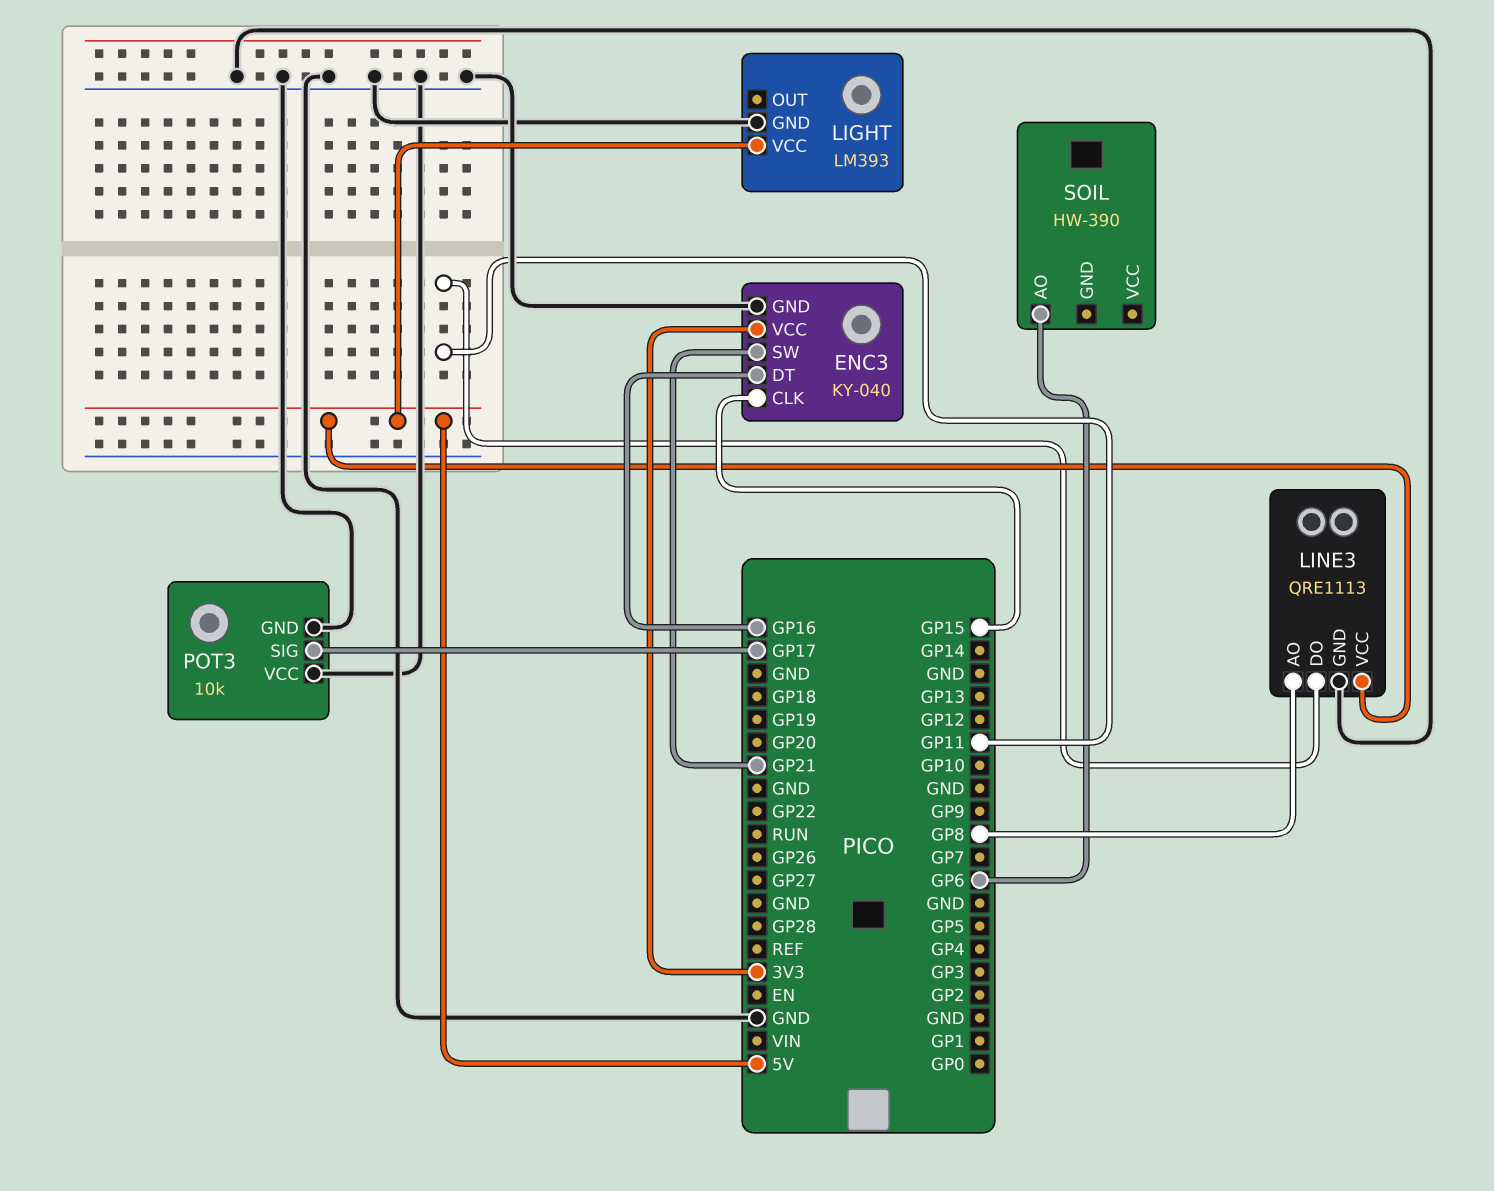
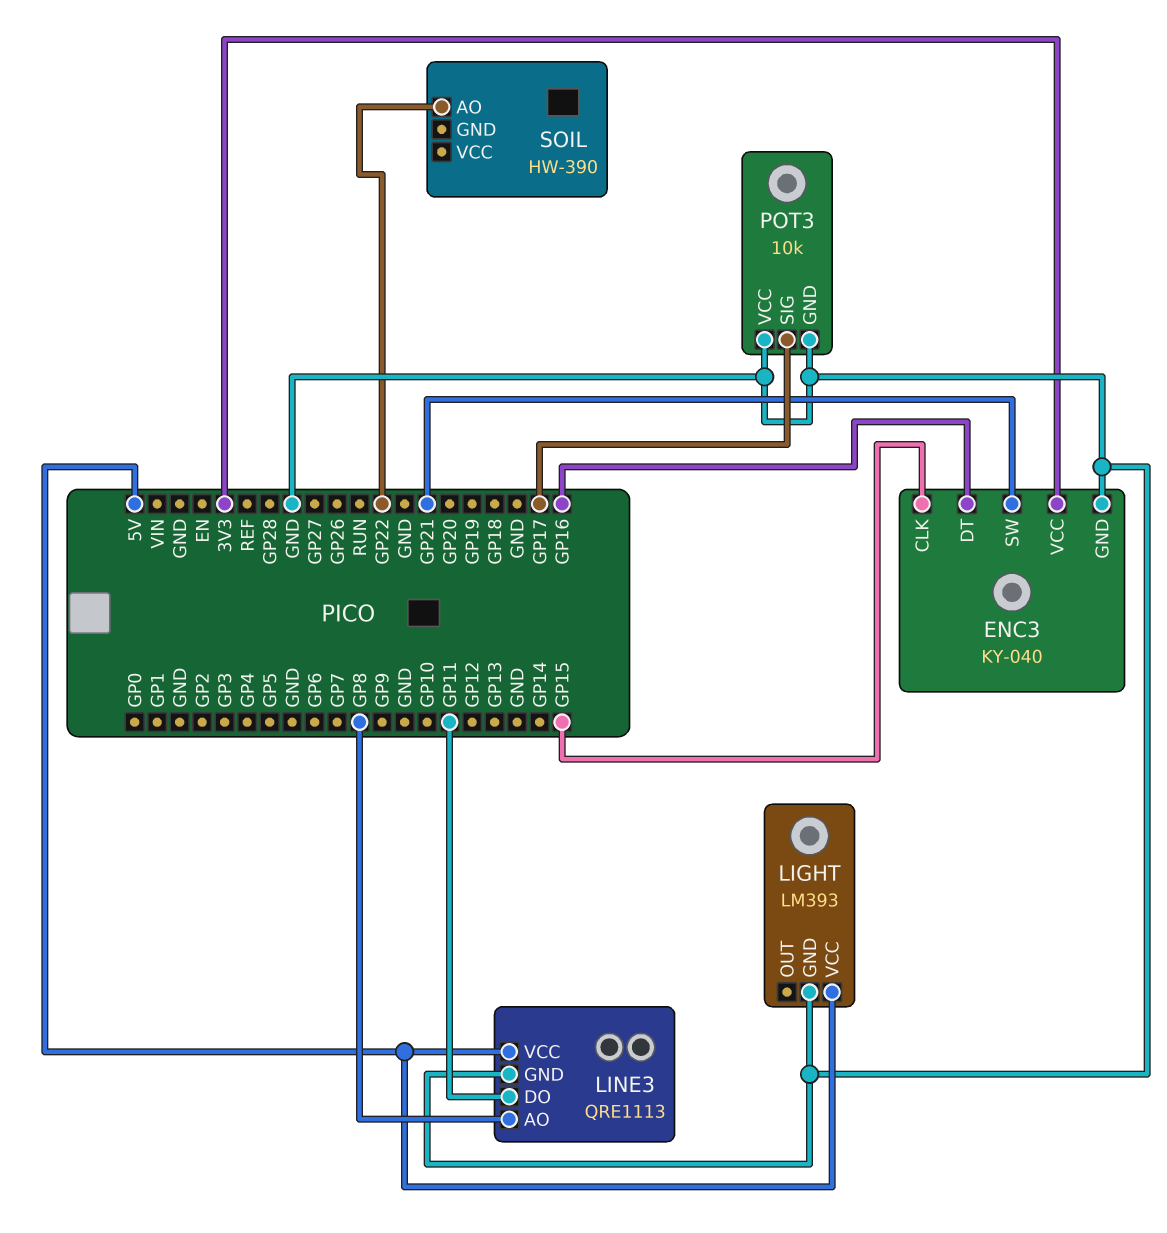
SOIL pin AO: GP6 -> GP22

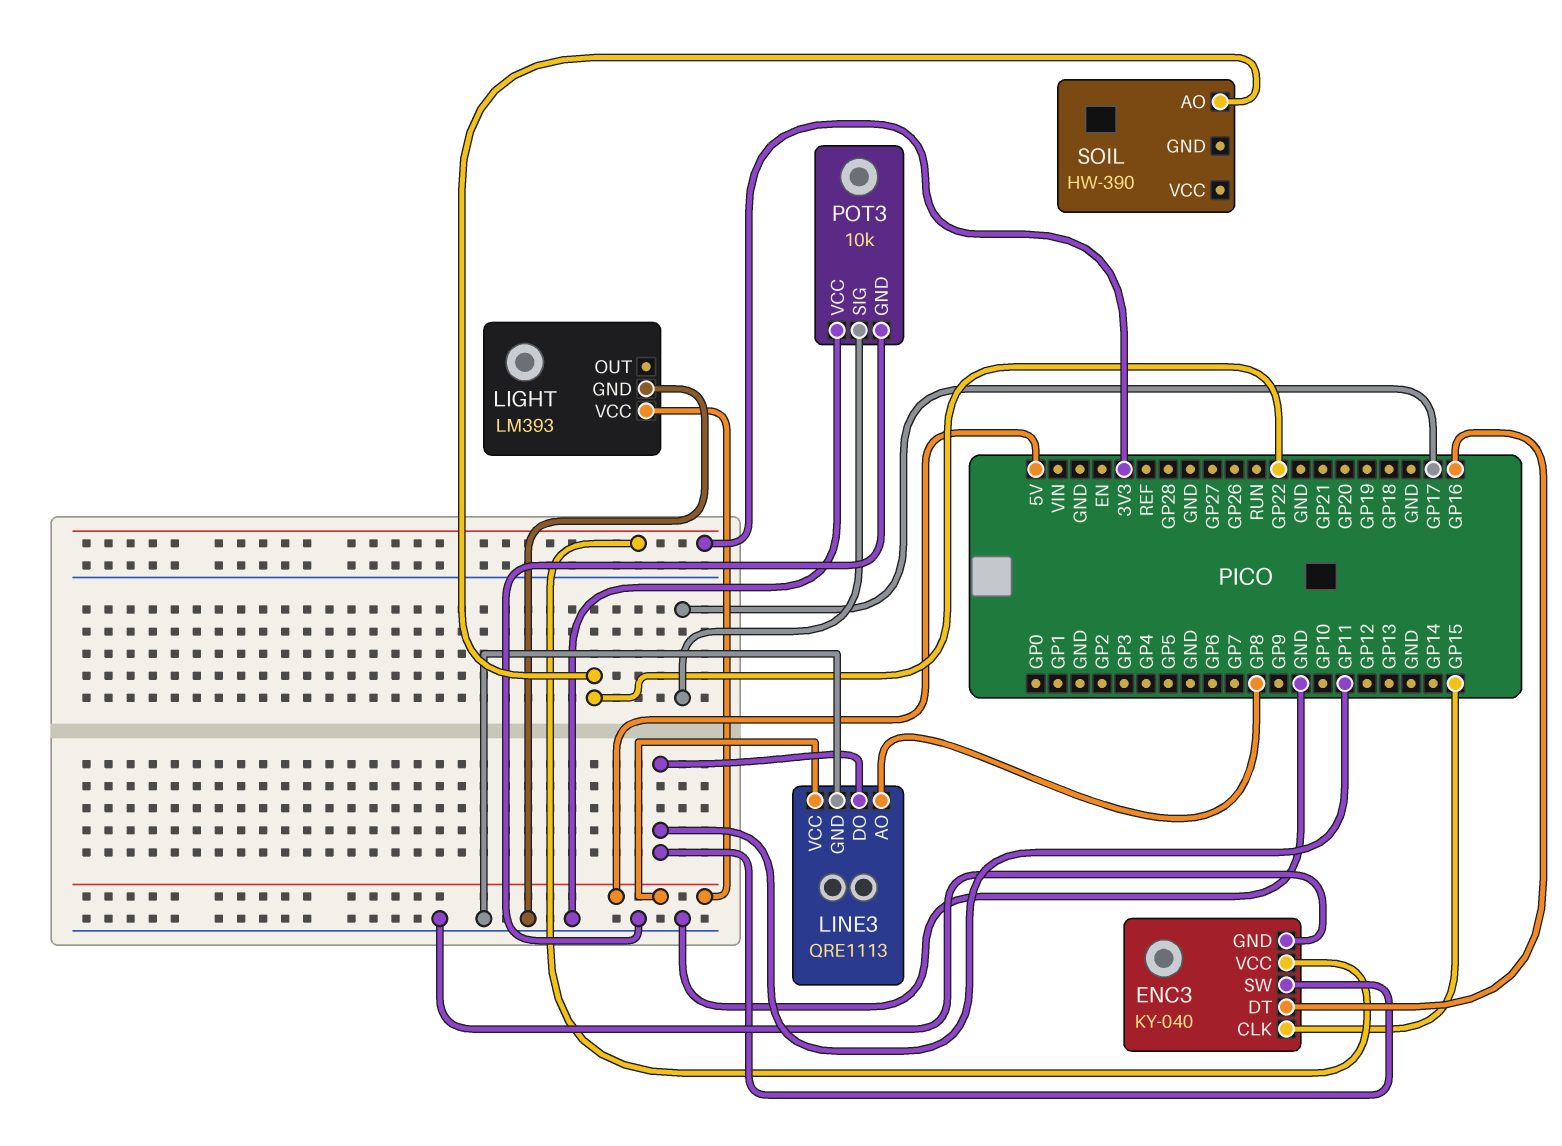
ENC3 pin SW: GP21 -> GP11

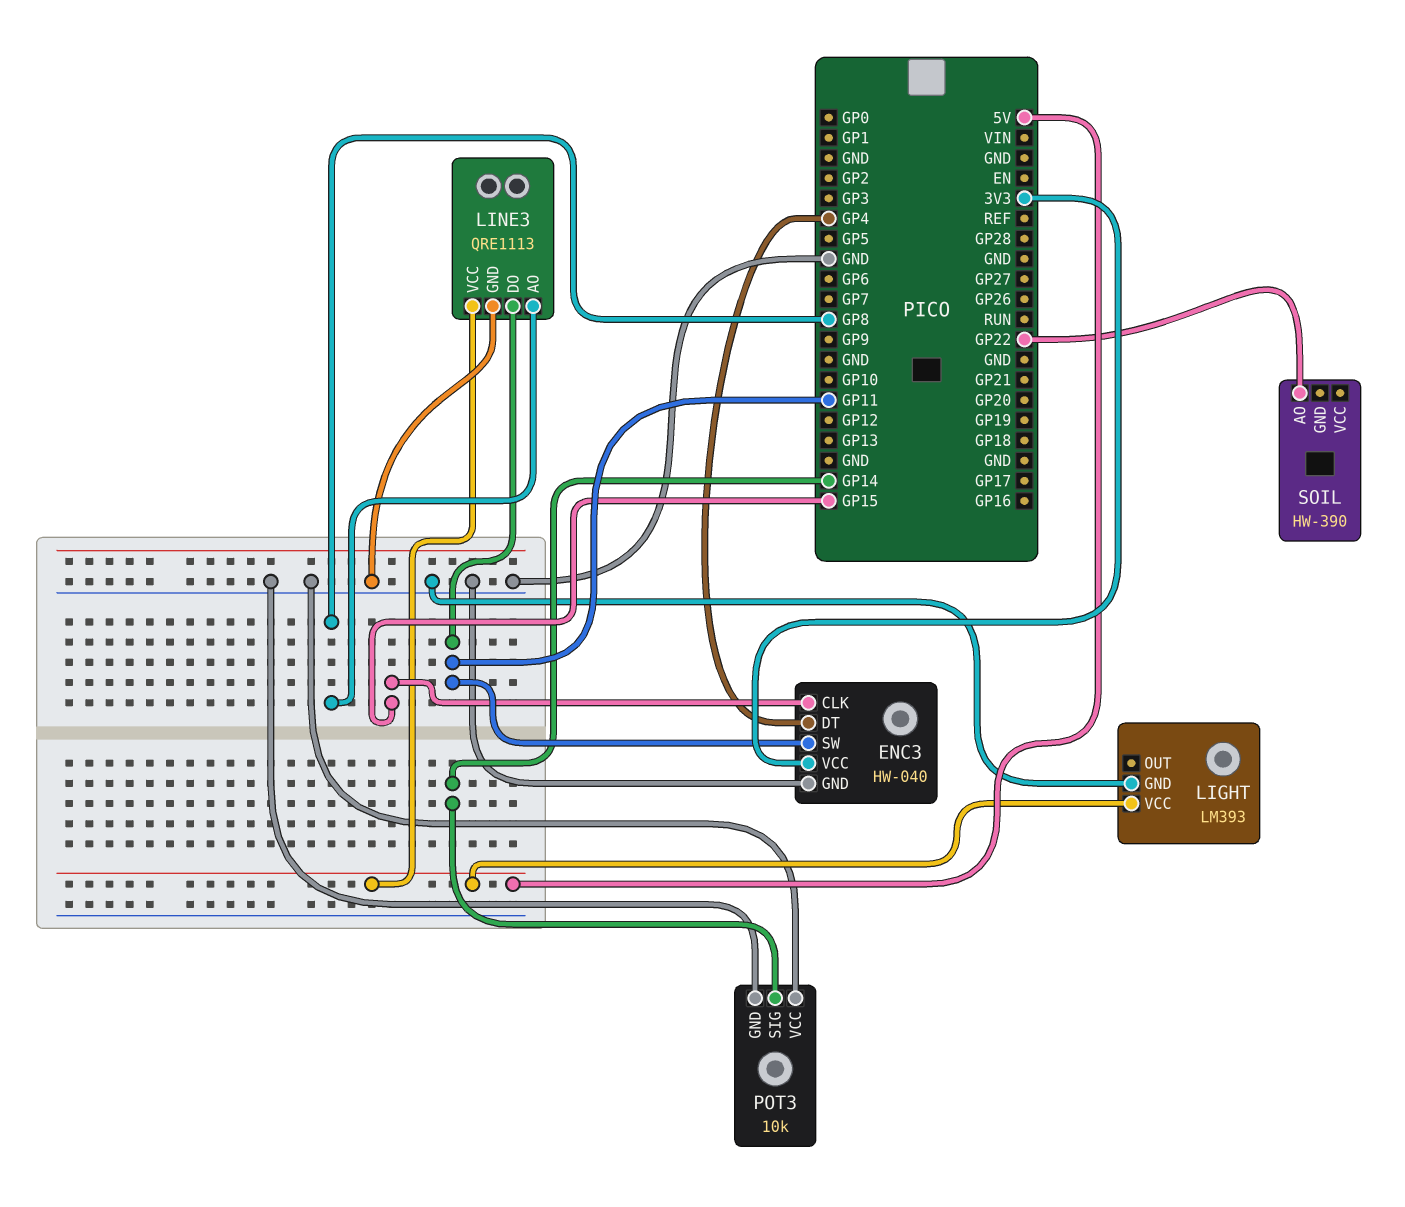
ENC3: KY-040 -> HW-040
ENC3 pin DT: GP16 -> GP4
POT3 pin SIG: GP17 -> GP14

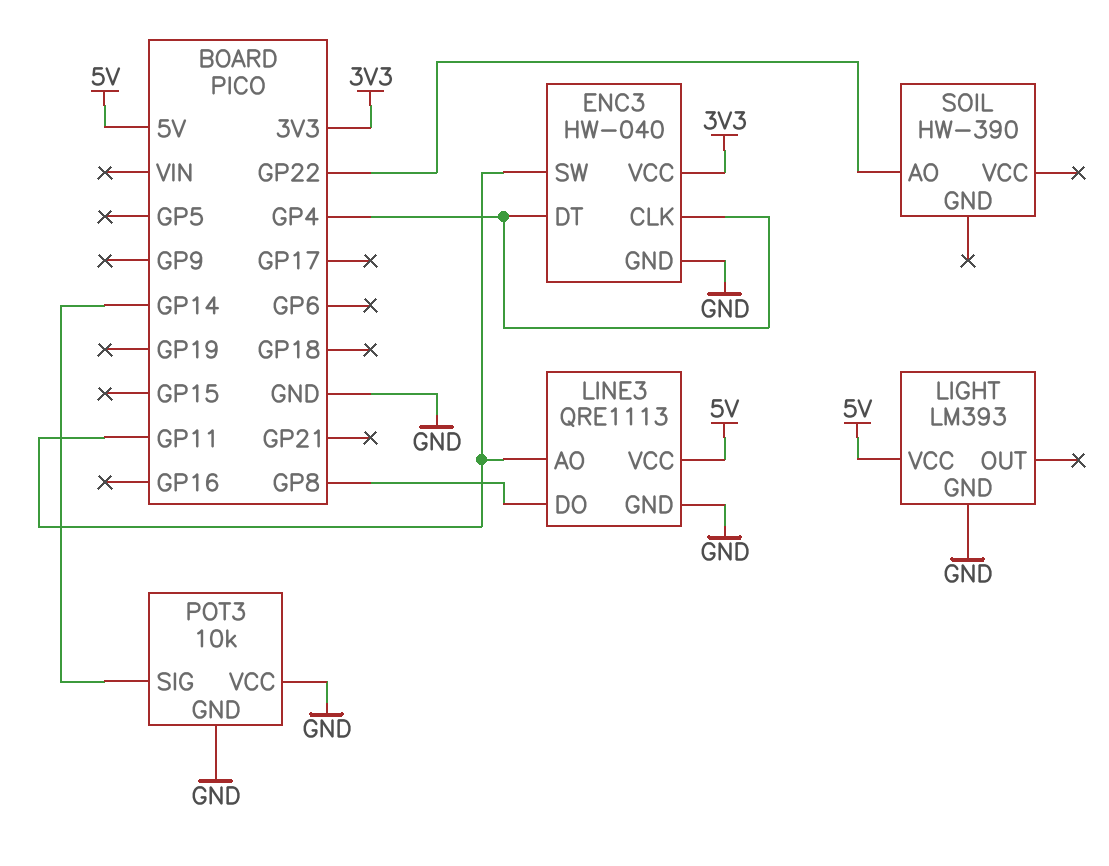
ENC3 pin CLK: GP15 -> GP4
LINE3 pin AO: GP8 -> GP11
LINE3 pin DO: GP11 -> GP8

